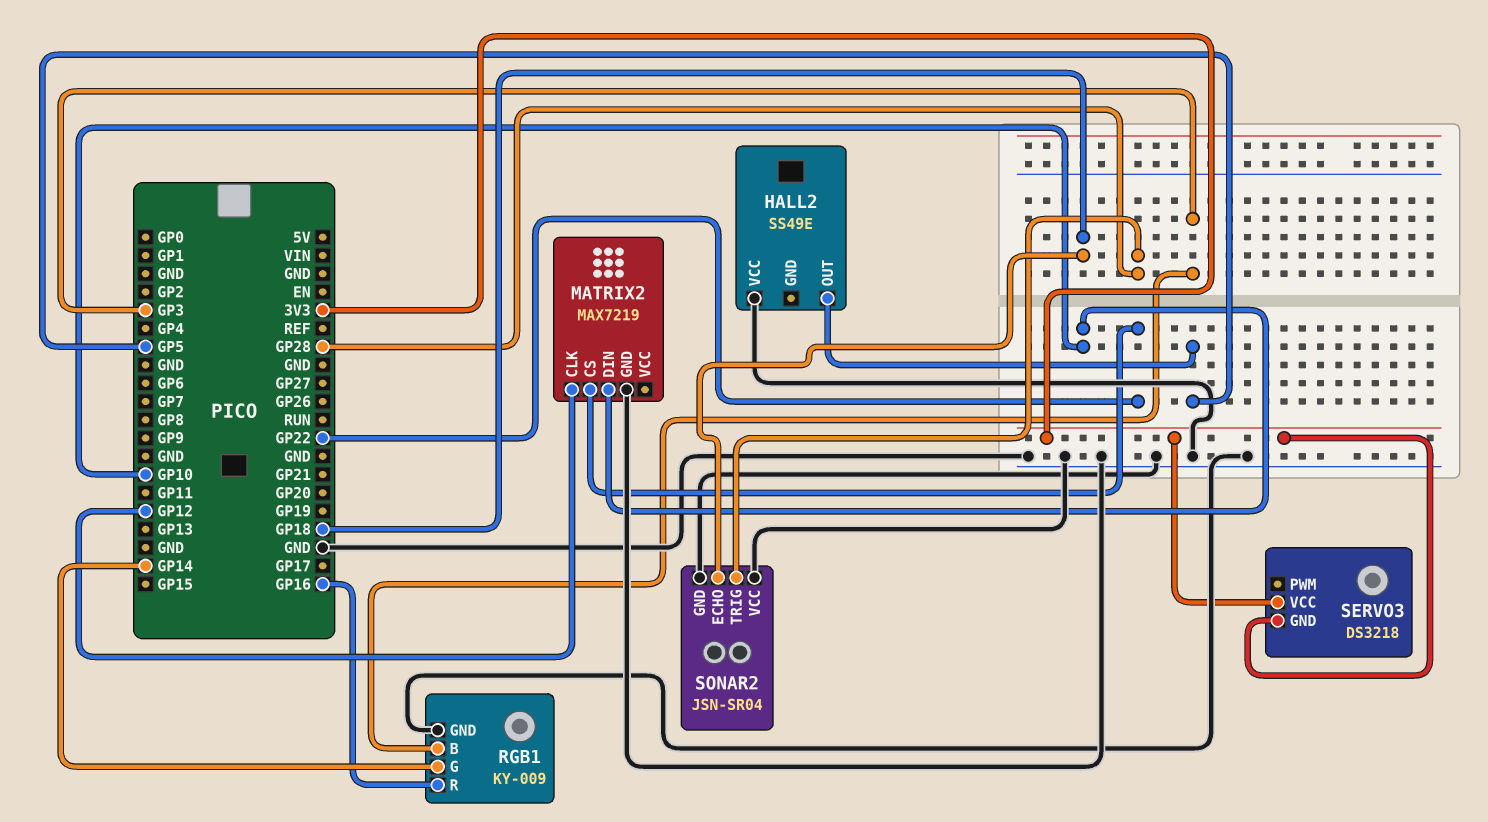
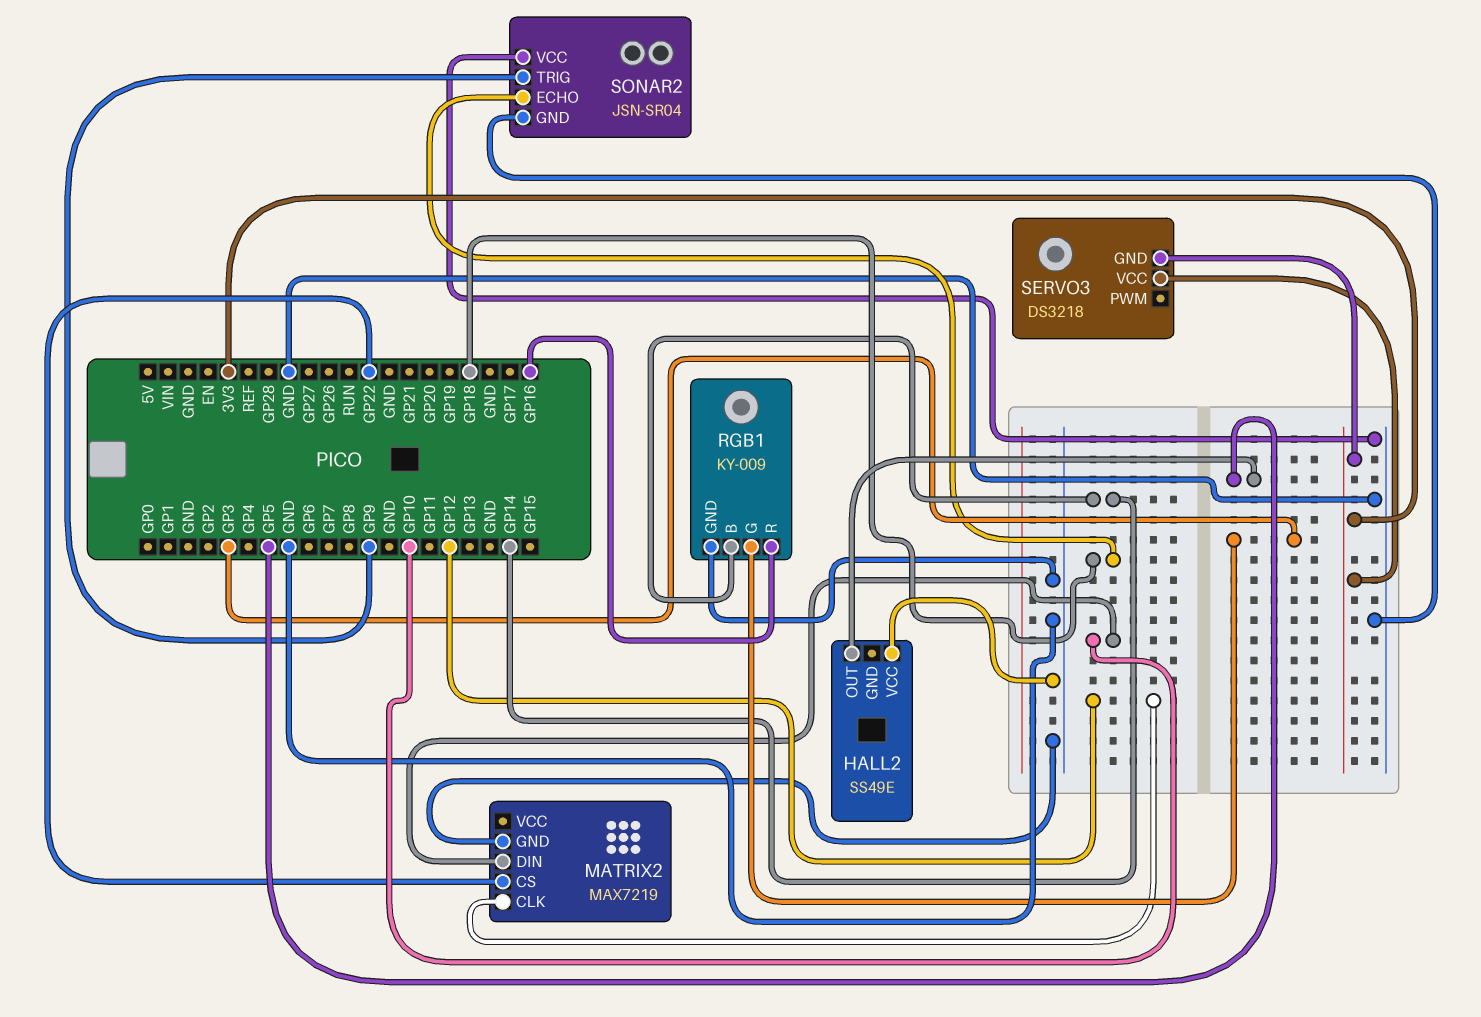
RGB1 pin B: GP3 -> GP14
RGB1 pin G: GP14 -> GP3
SONAR2 pin TRIG: GP28 -> GP9

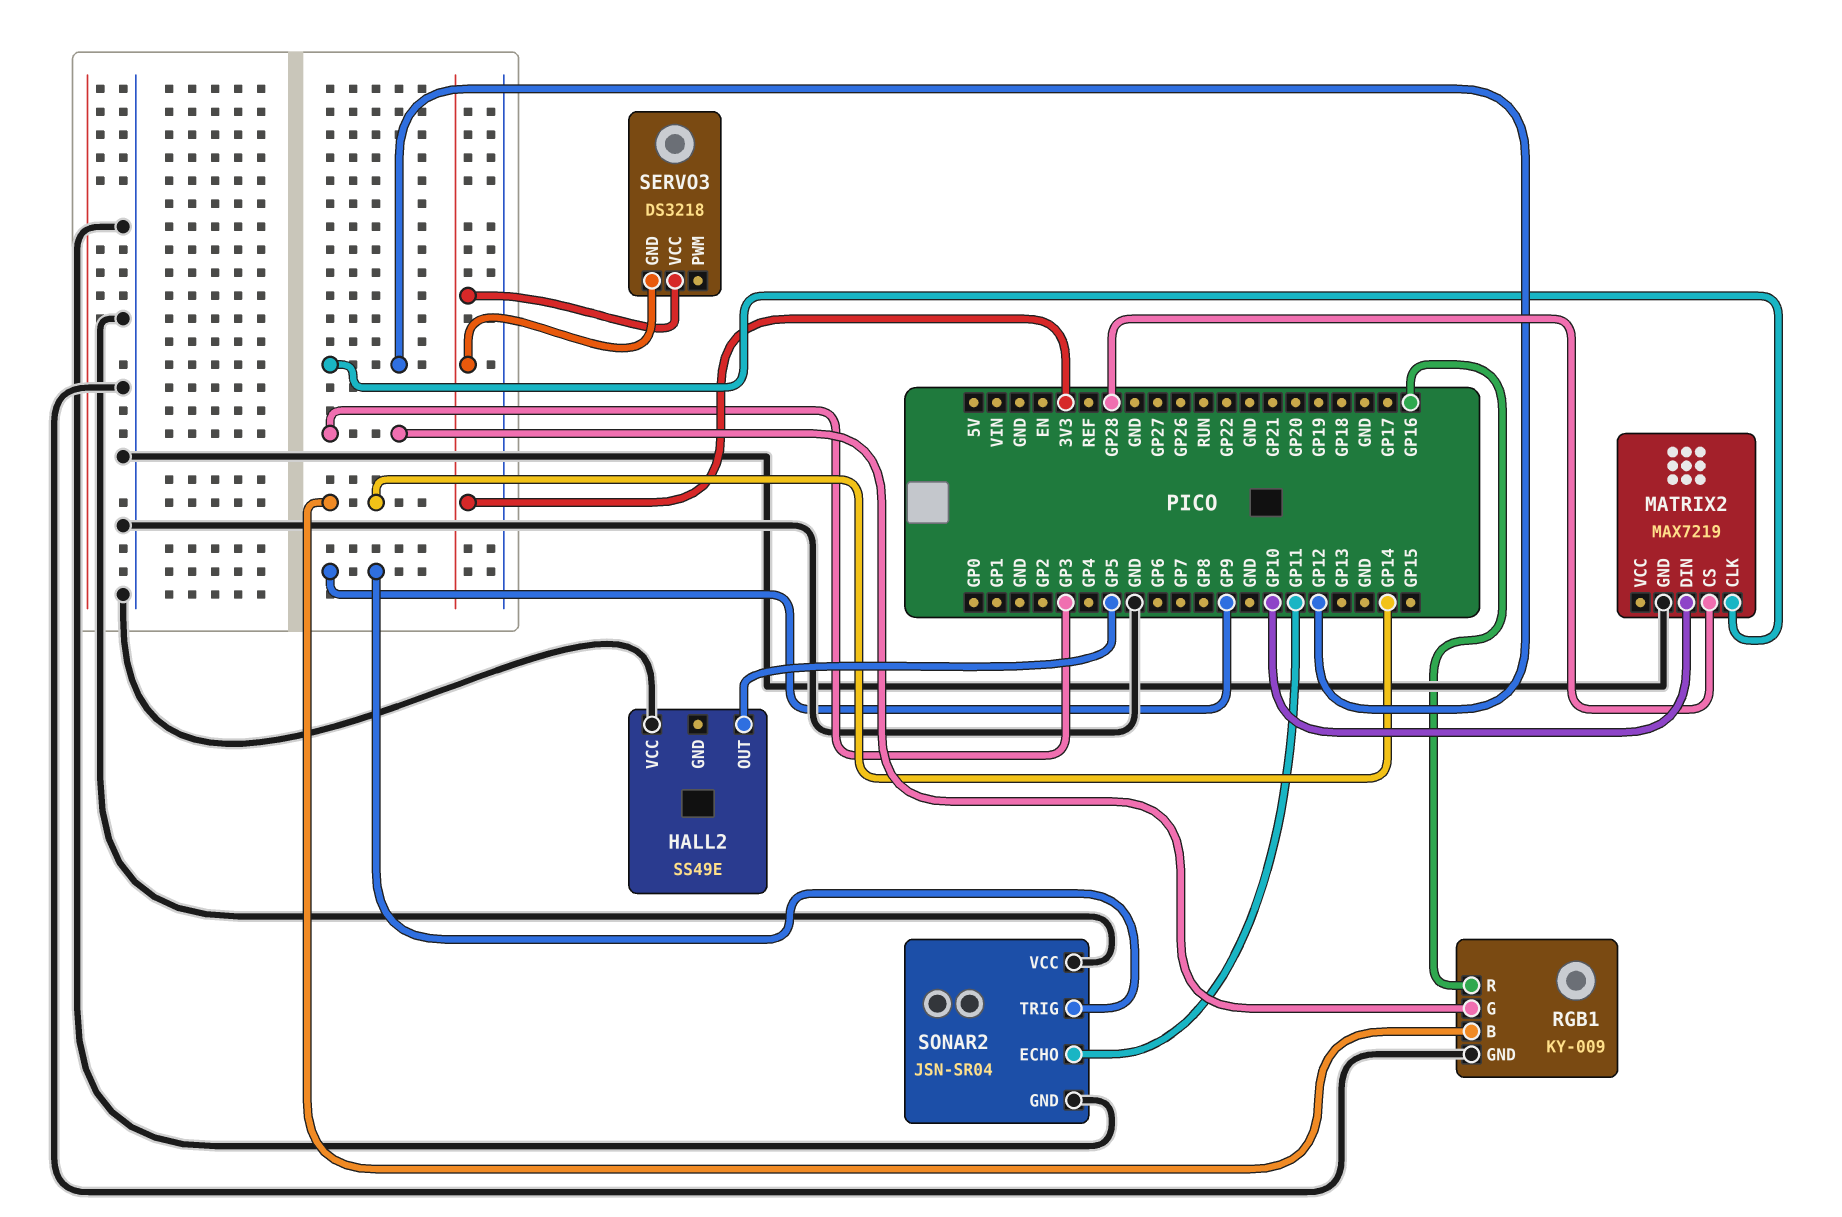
MATRIX2 pin CS: GP22 -> GP28
SONAR2 pin ECHO: GP18 -> GP11

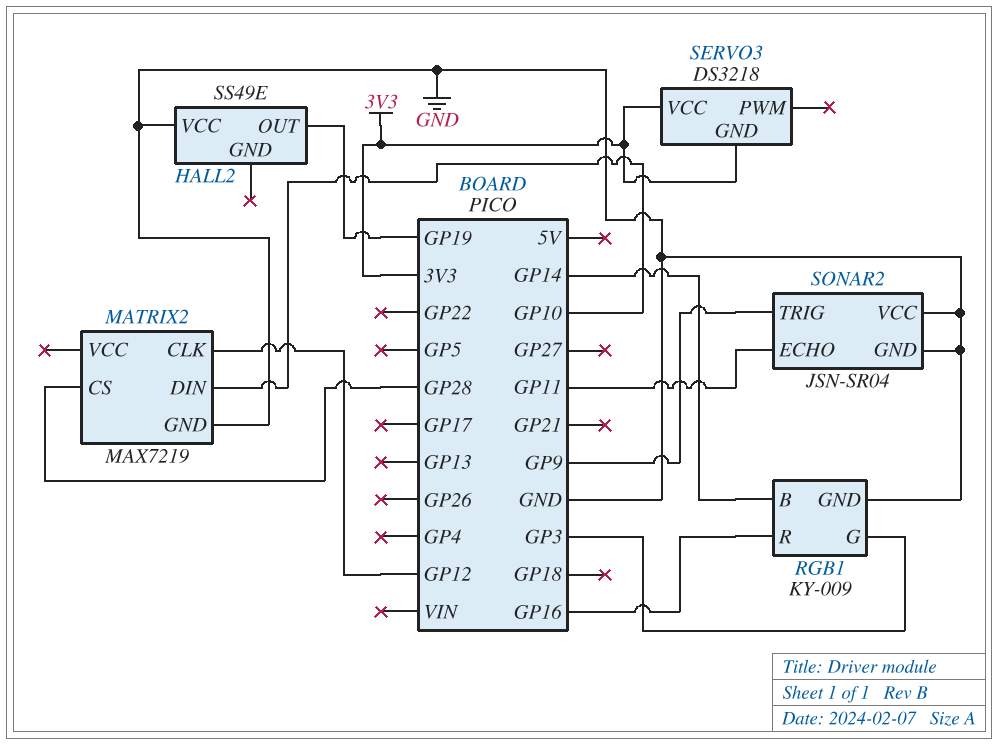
HALL2 pin OUT: GP5 -> GP19

